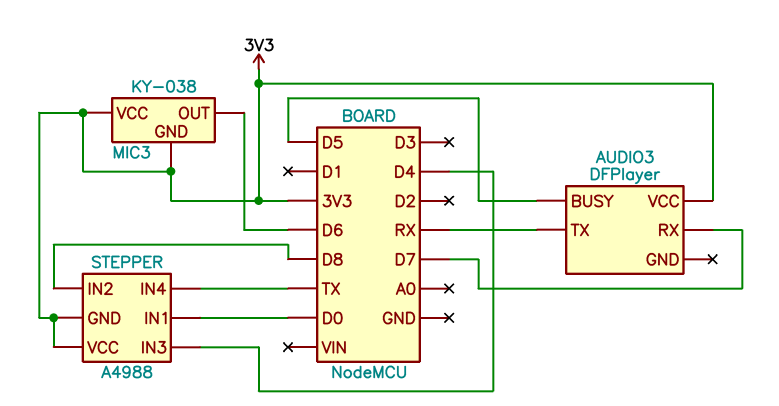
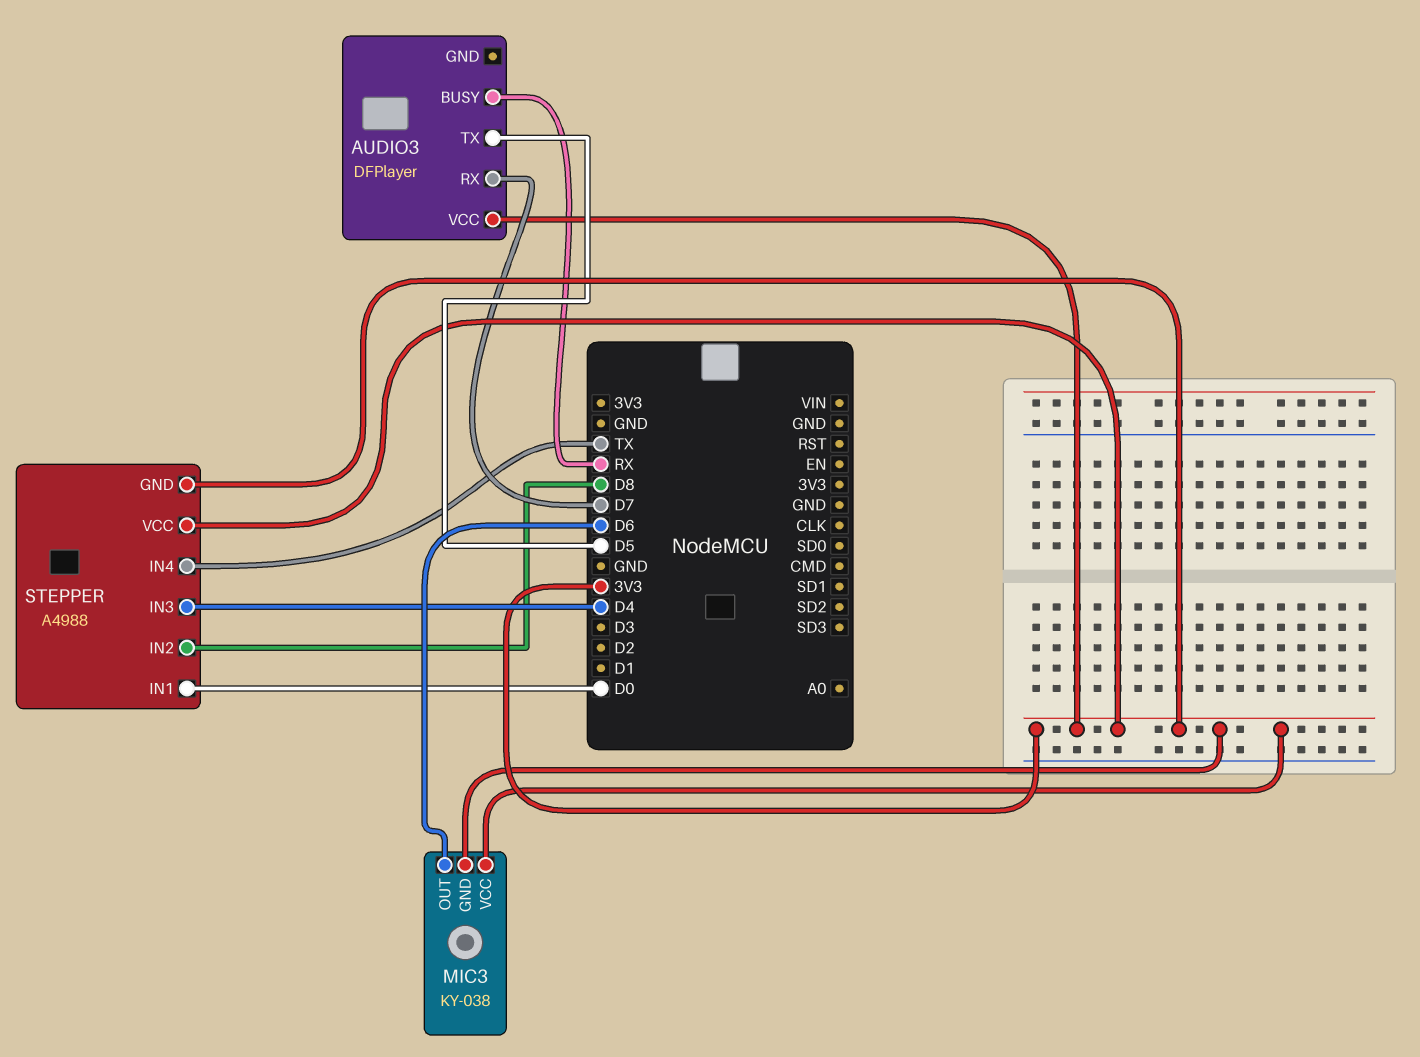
AUDIO3 pin BUSY: D5 -> RX
AUDIO3 pin TX: RX -> D5

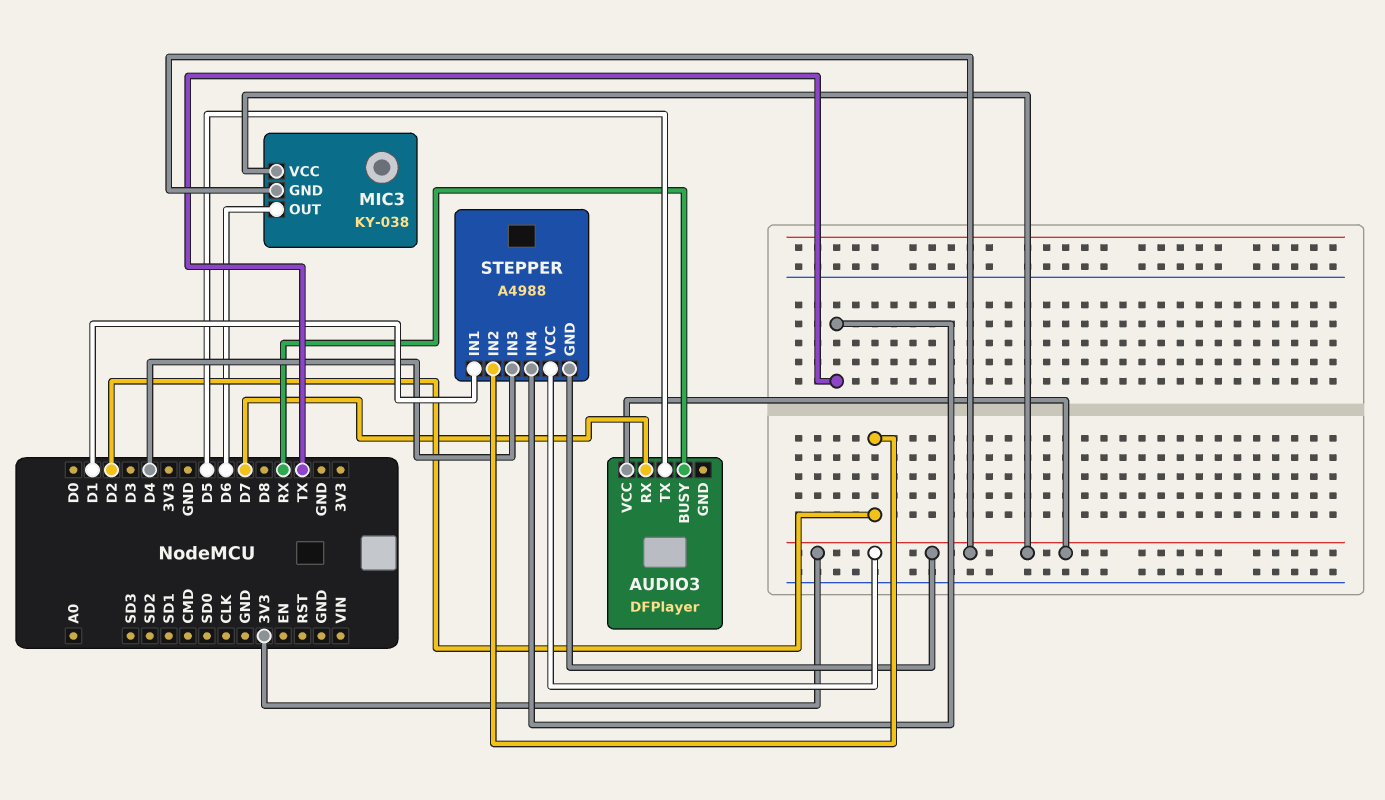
STEPPER pin IN1: D0 -> D1
STEPPER pin IN2: D8 -> D2

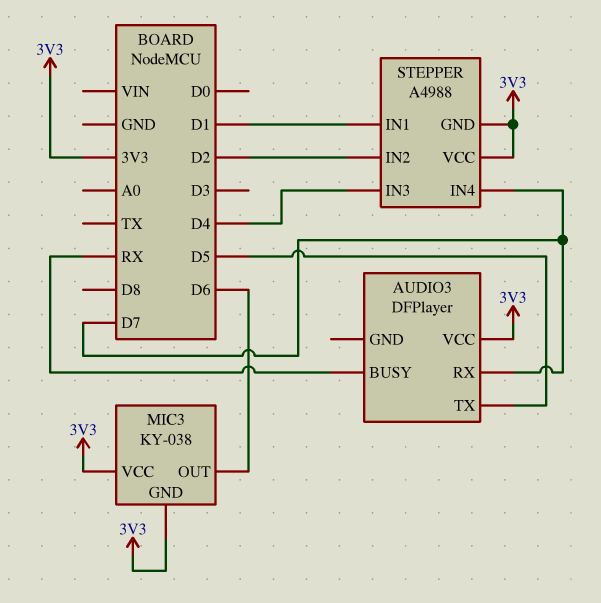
STEPPER pin IN4: TX -> D7

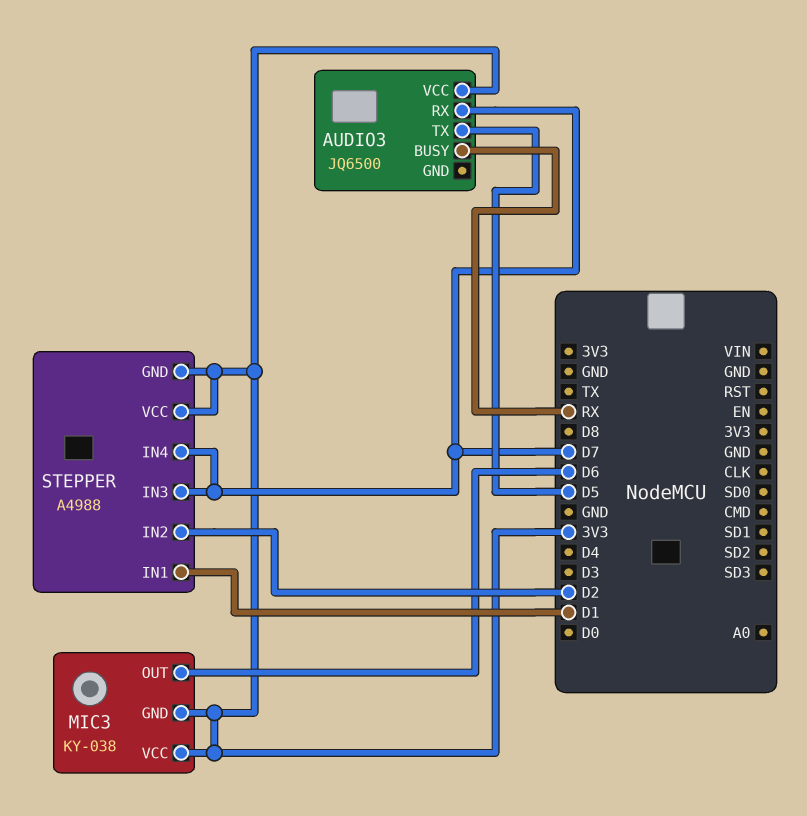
AUDIO3: DFPlayer -> JQ6500
STEPPER pin IN3: D4 -> D7

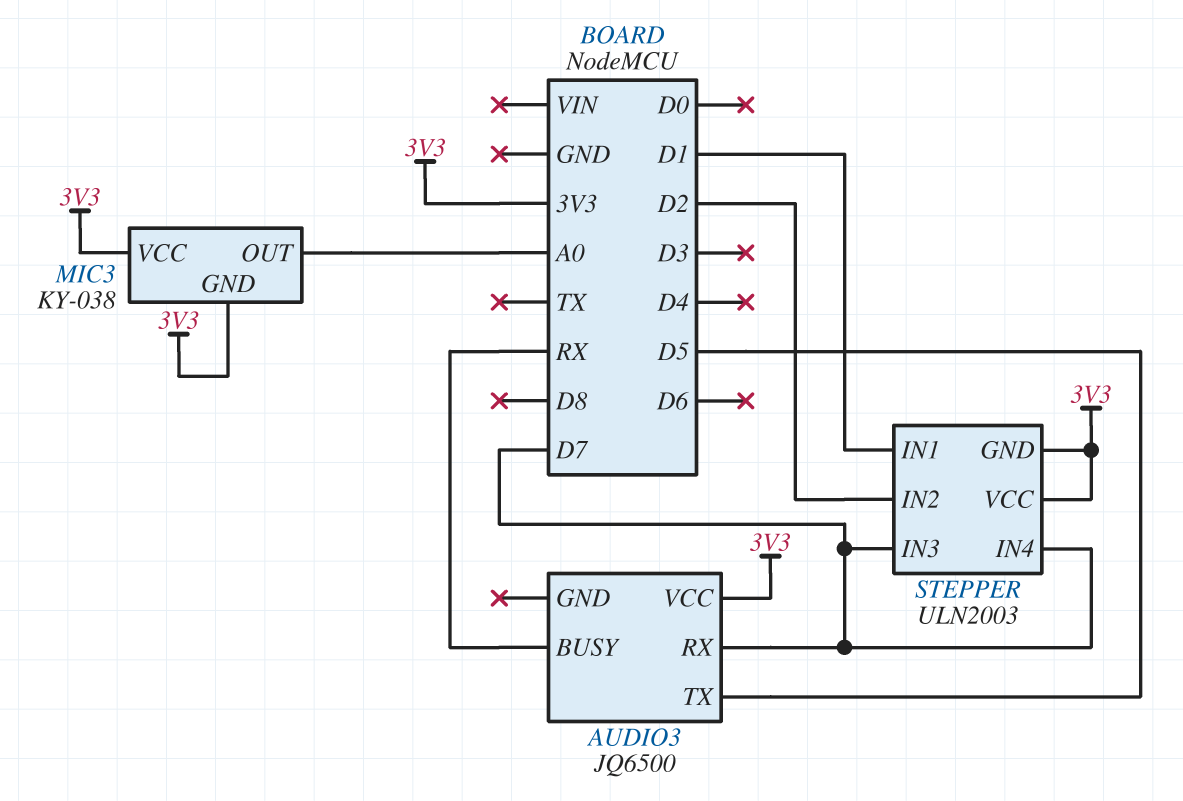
MIC3 pin OUT: D6 -> A0
STEPPER: A4988 -> ULN2003

